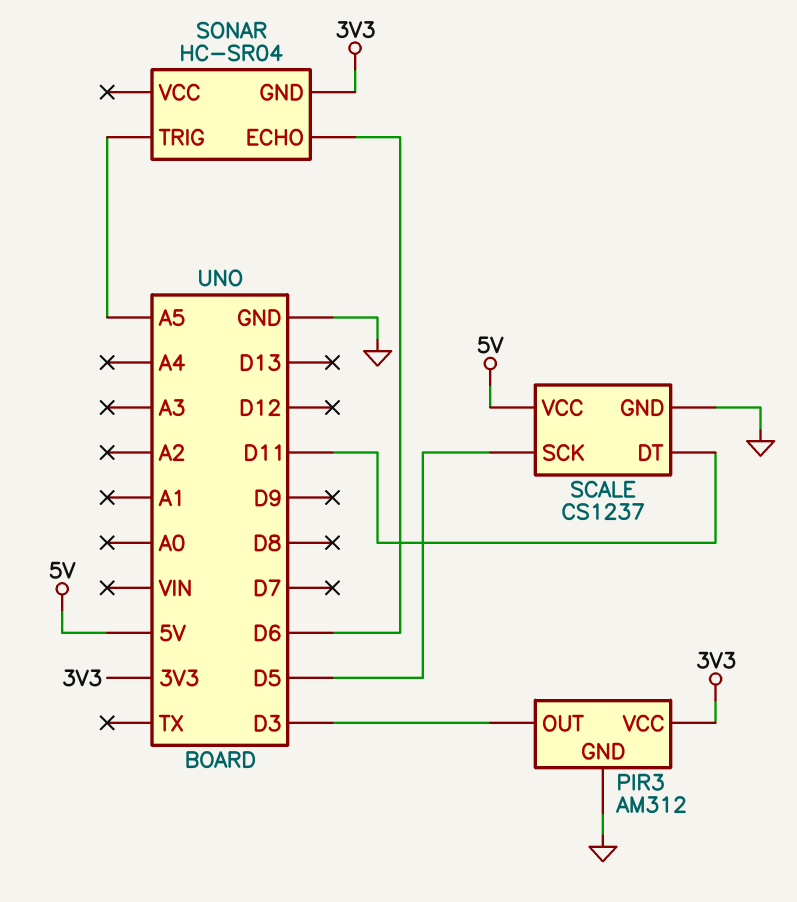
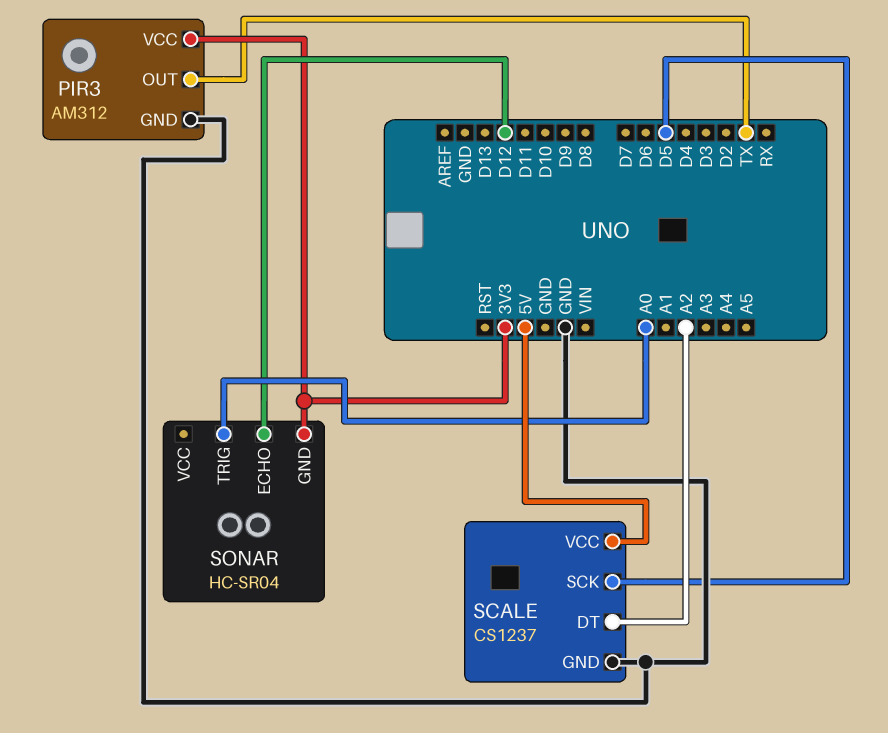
PIR3 pin OUT: D3 -> TX
SCALE pin DT: D11 -> A2
SONAR pin ECHO: D6 -> D12
SONAR pin TRIG: A5 -> A0

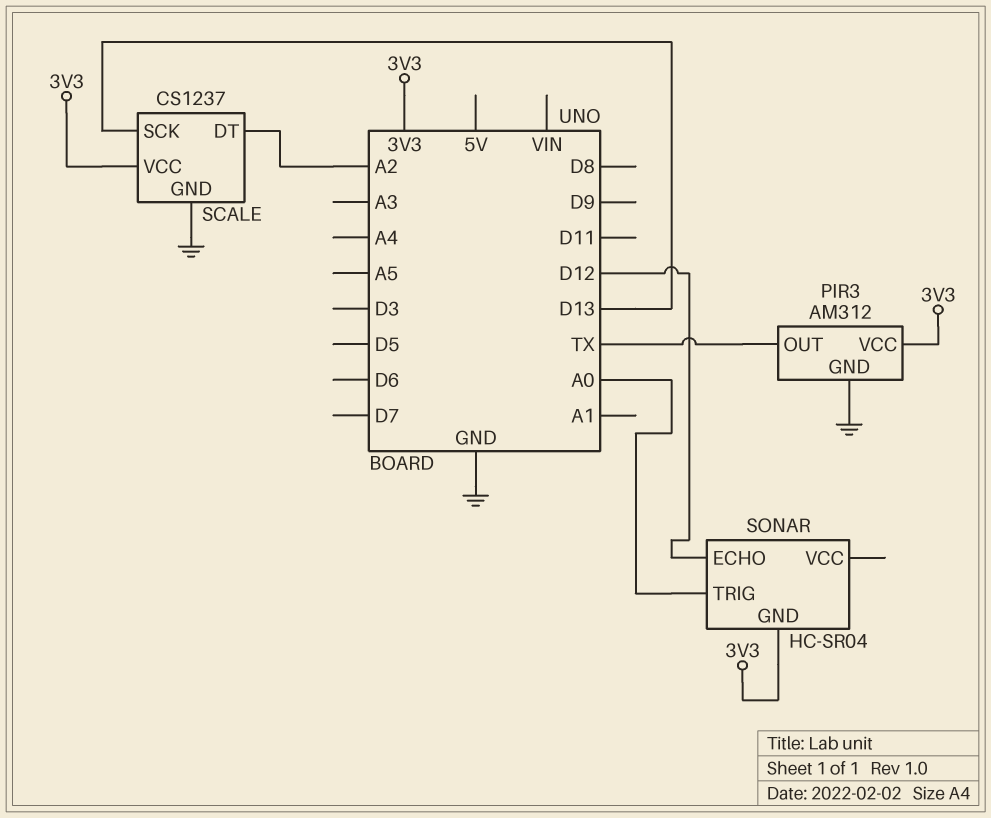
SCALE pin SCK: D5 -> D13
SCALE pin VCC: 5V -> 3V3

